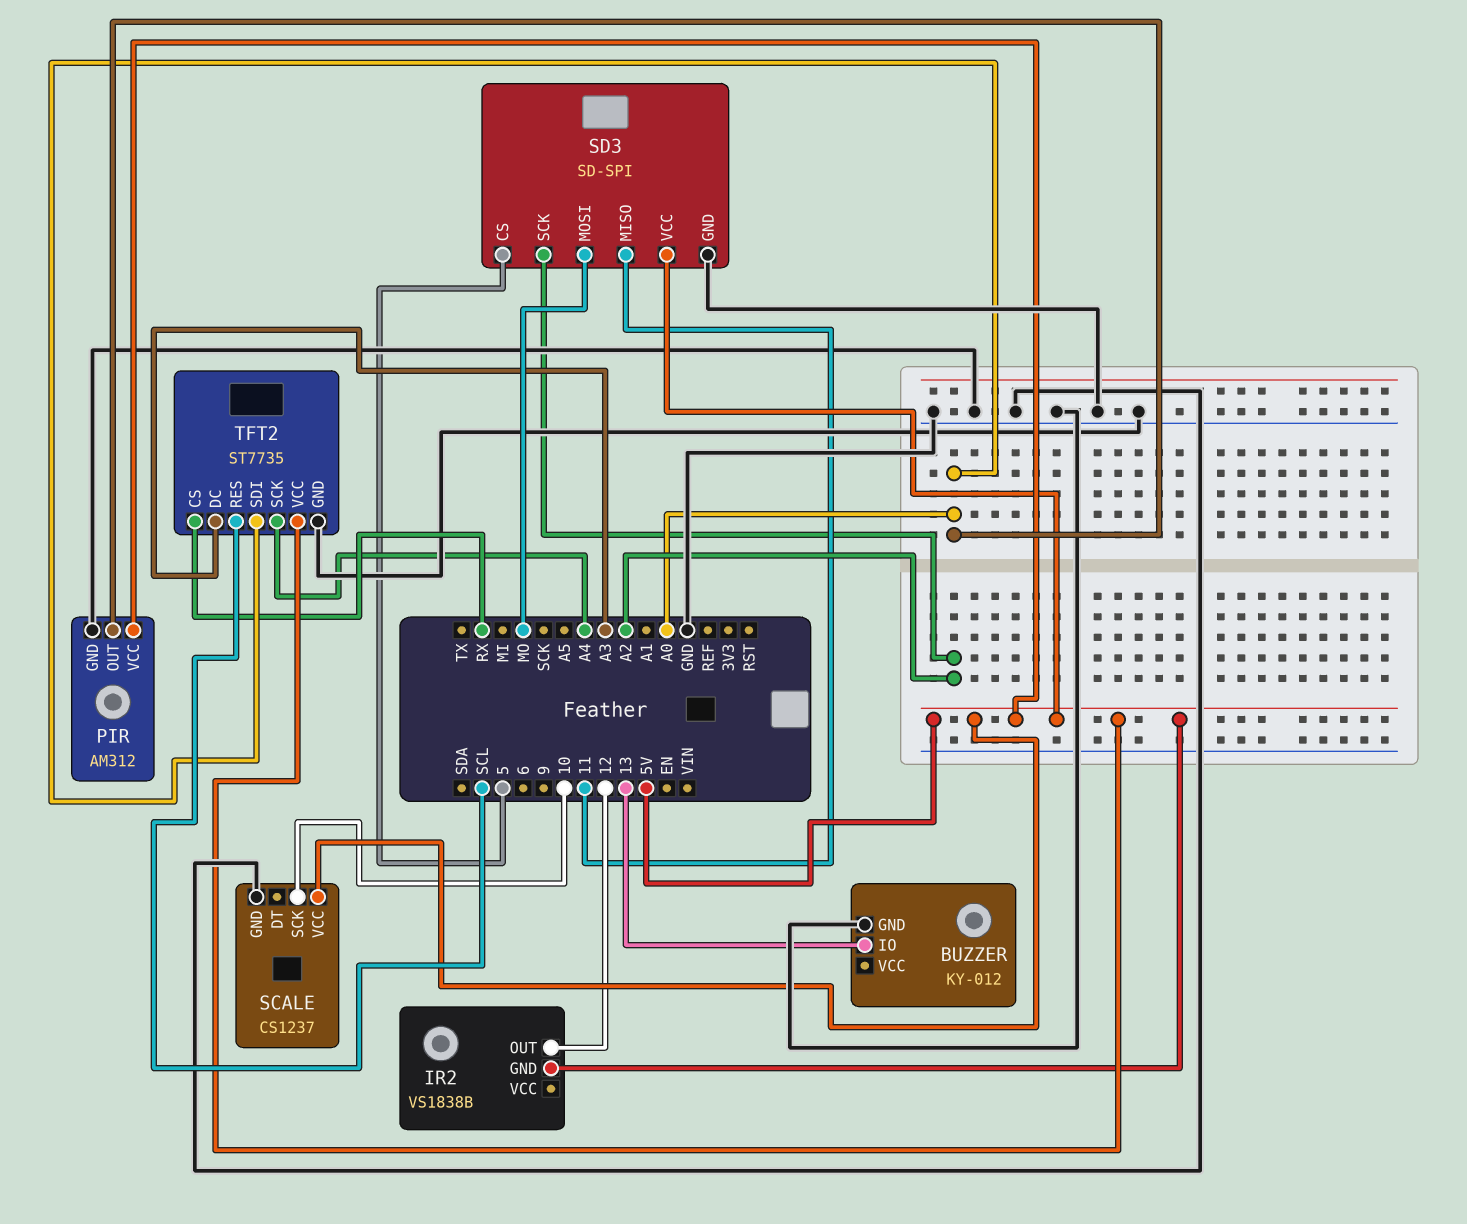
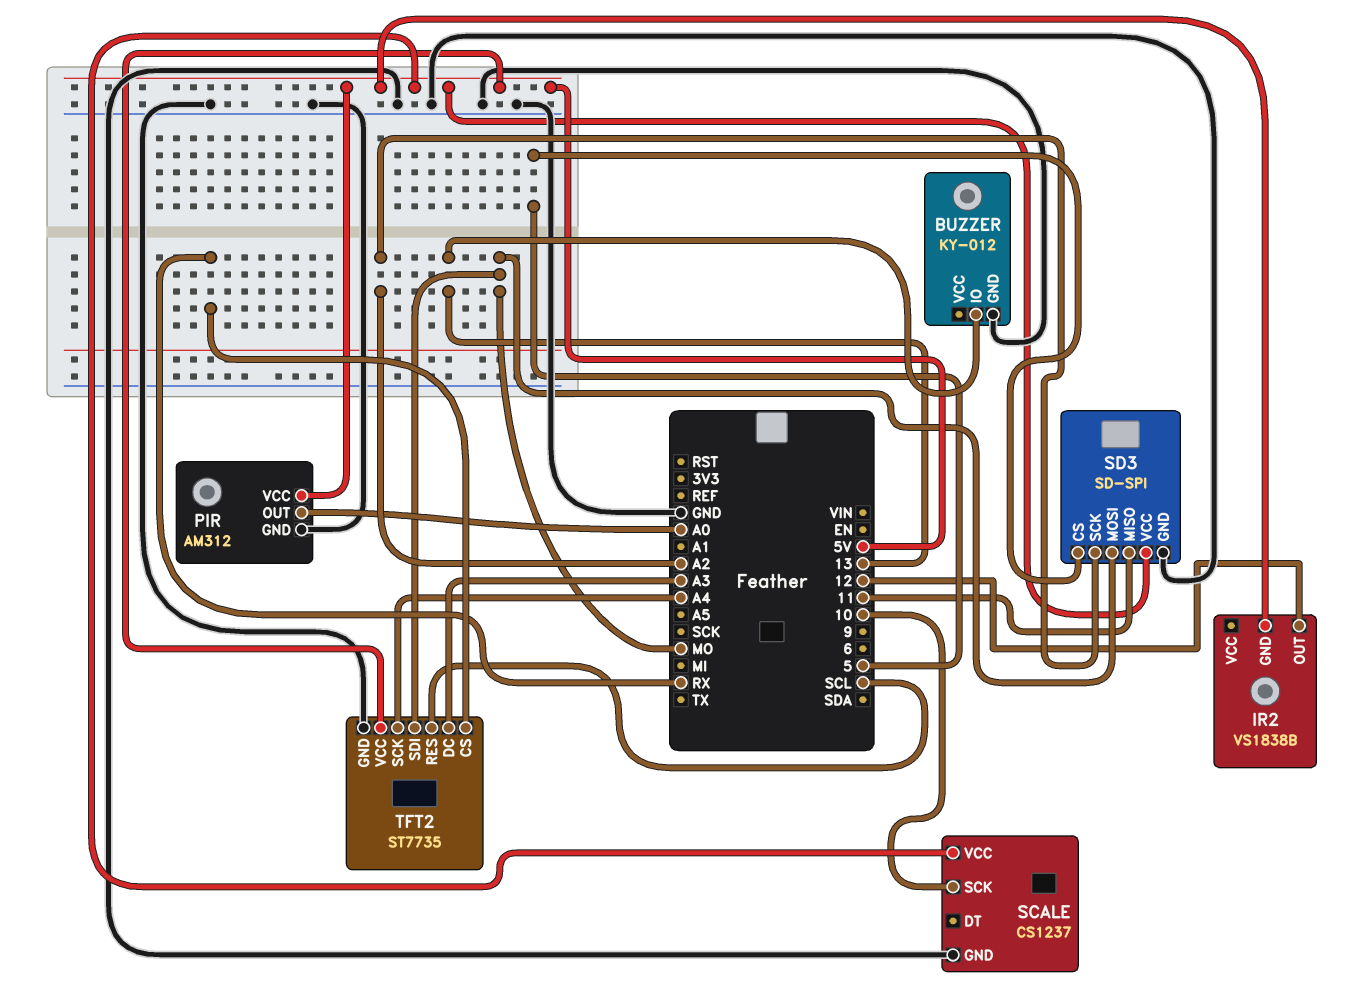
TFT2 pin SDI: A0 -> MO

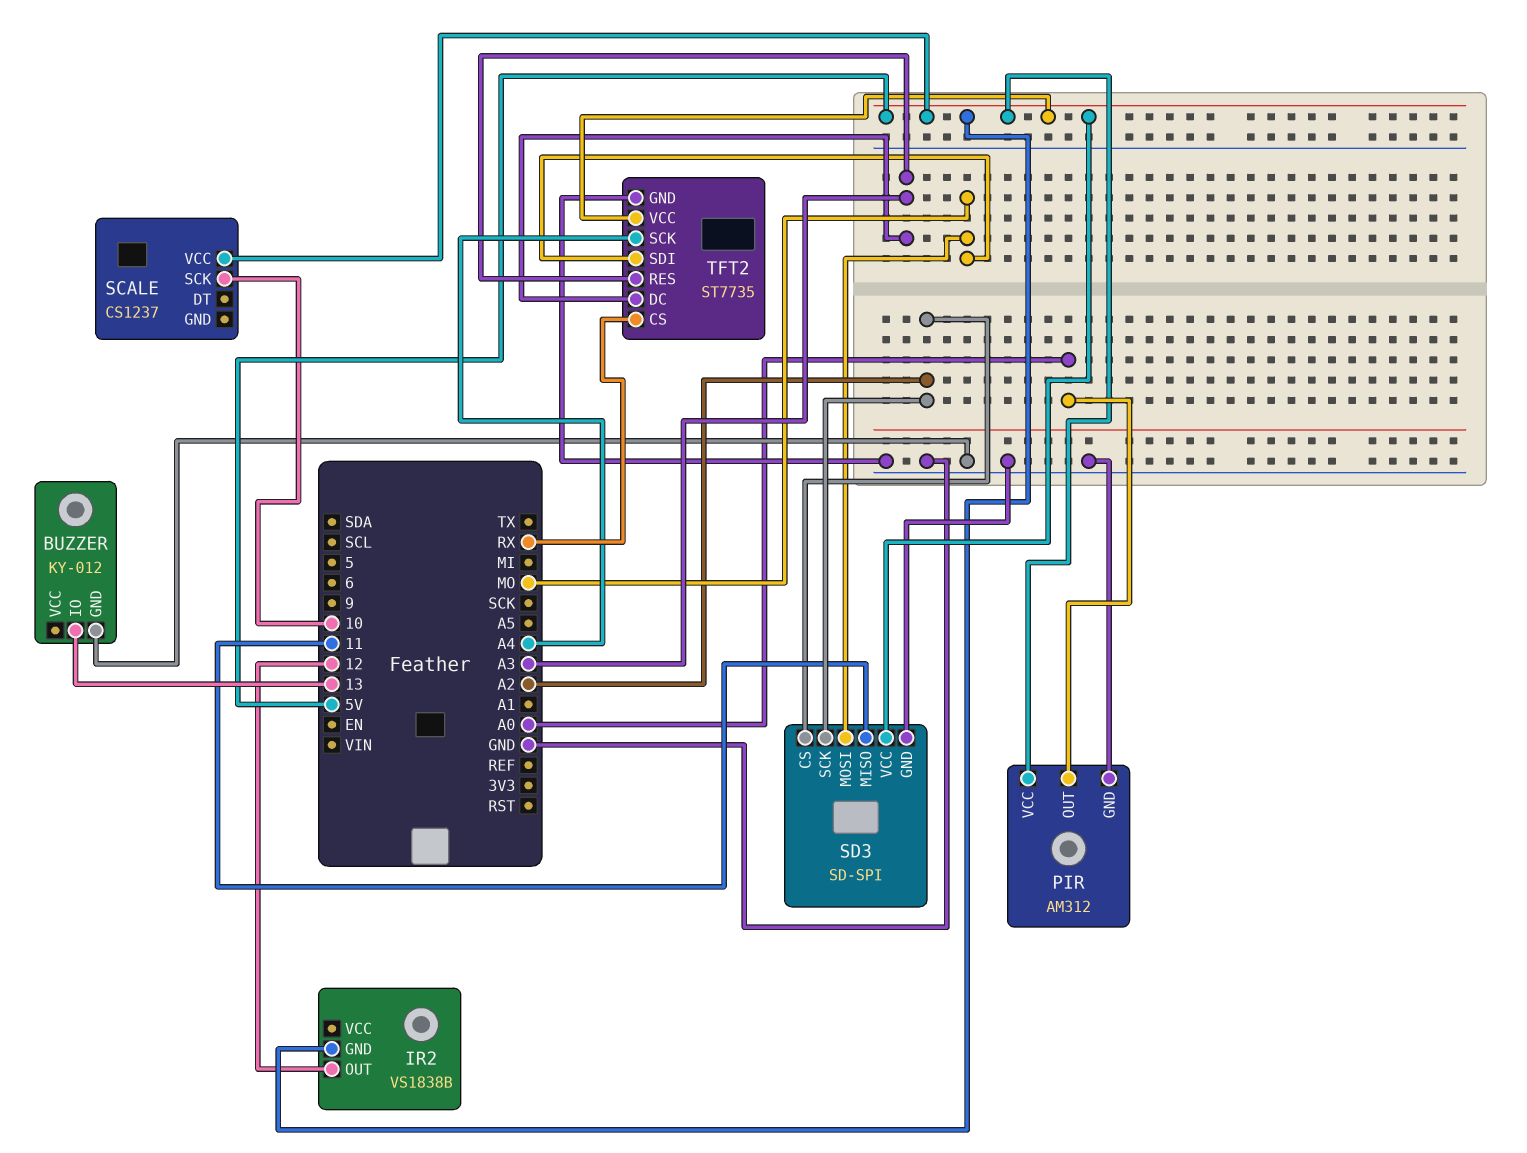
SCALE pin GND: GND -> none
SD3 pin CS: 5 -> A2
TFT2 pin RES: SCL -> A3

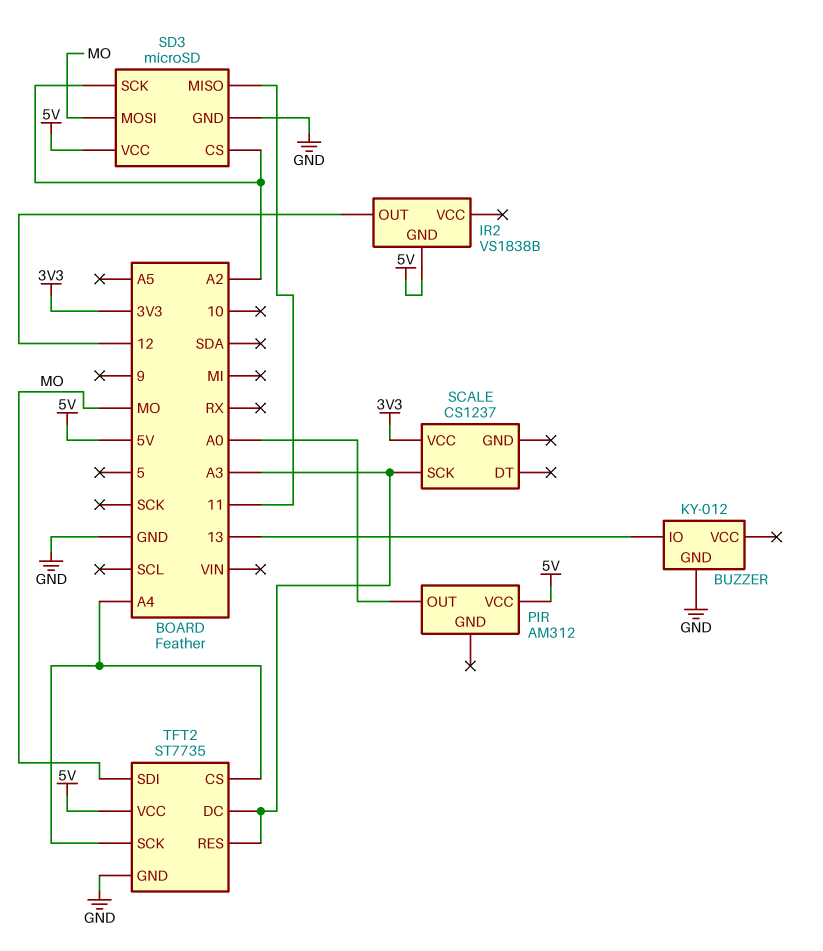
PIR pin GND: GND -> none
SCALE pin SCK: 10 -> A3
SCALE pin VCC: 5V -> 3V3
SD3: SD-SPI -> microSD
TFT2 pin CS: RX -> A4

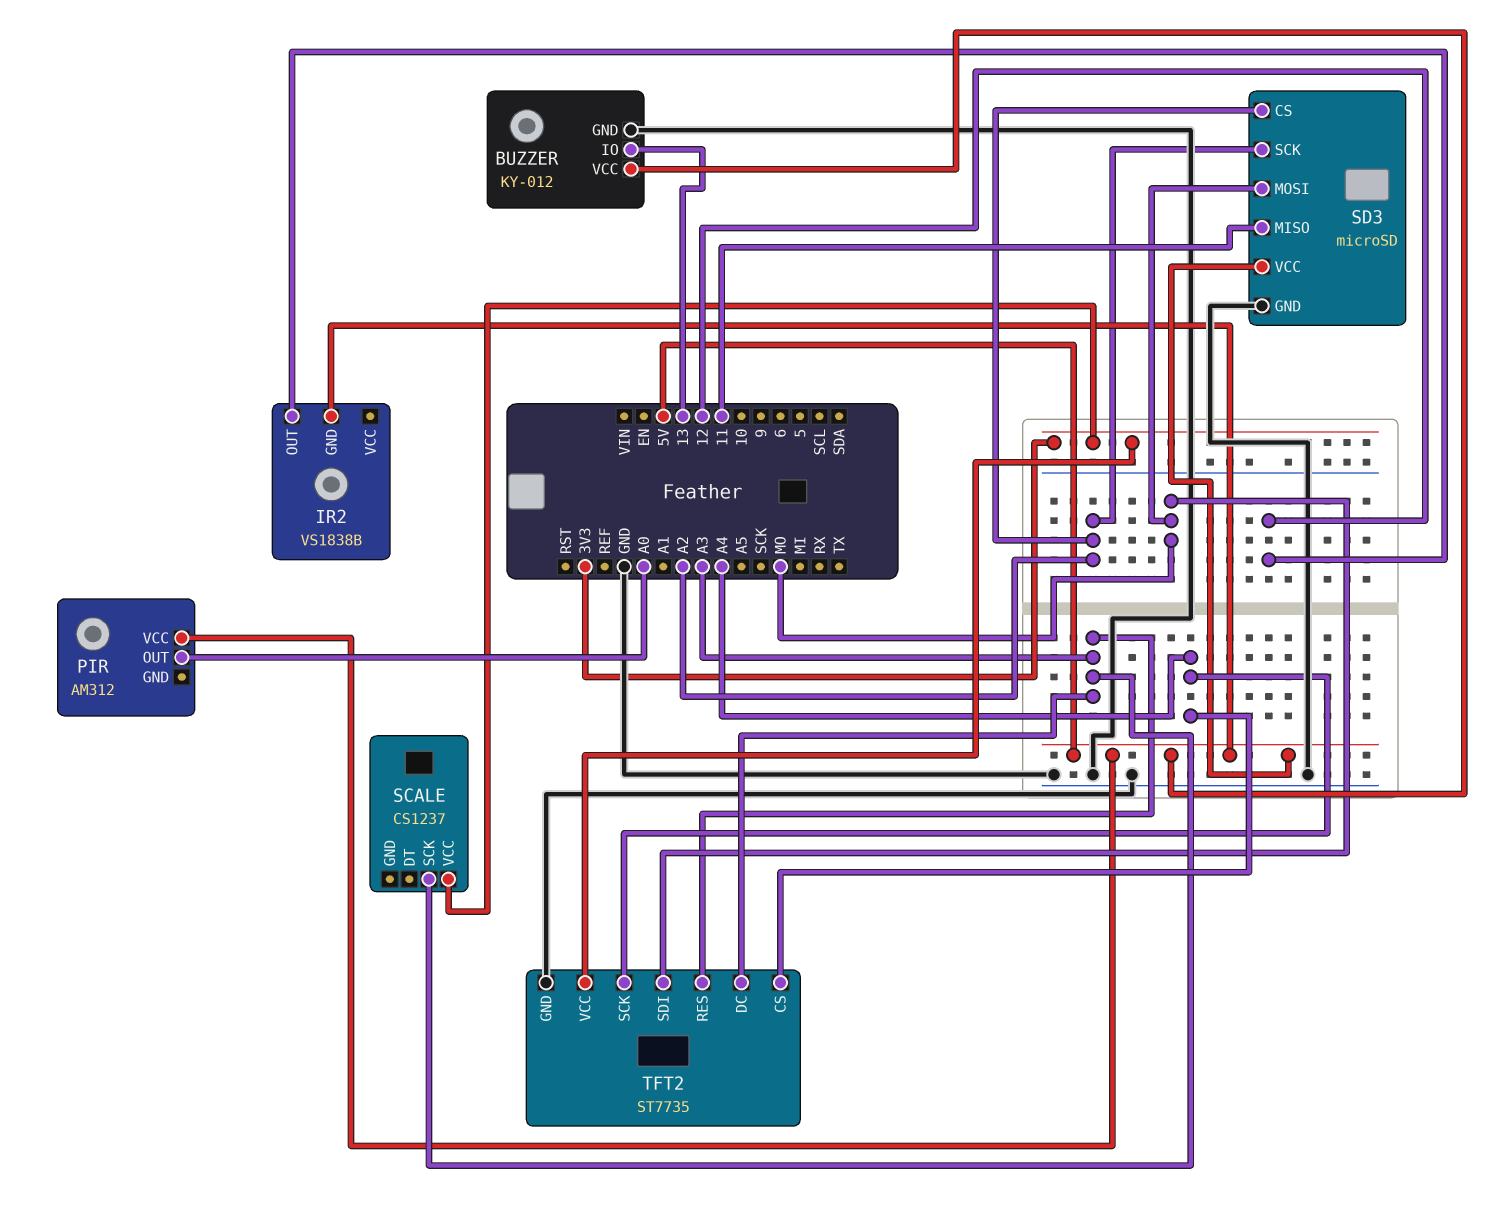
BUZZER pin VCC: none -> 5V
TFT2 pin VCC: 5V -> 3V3

